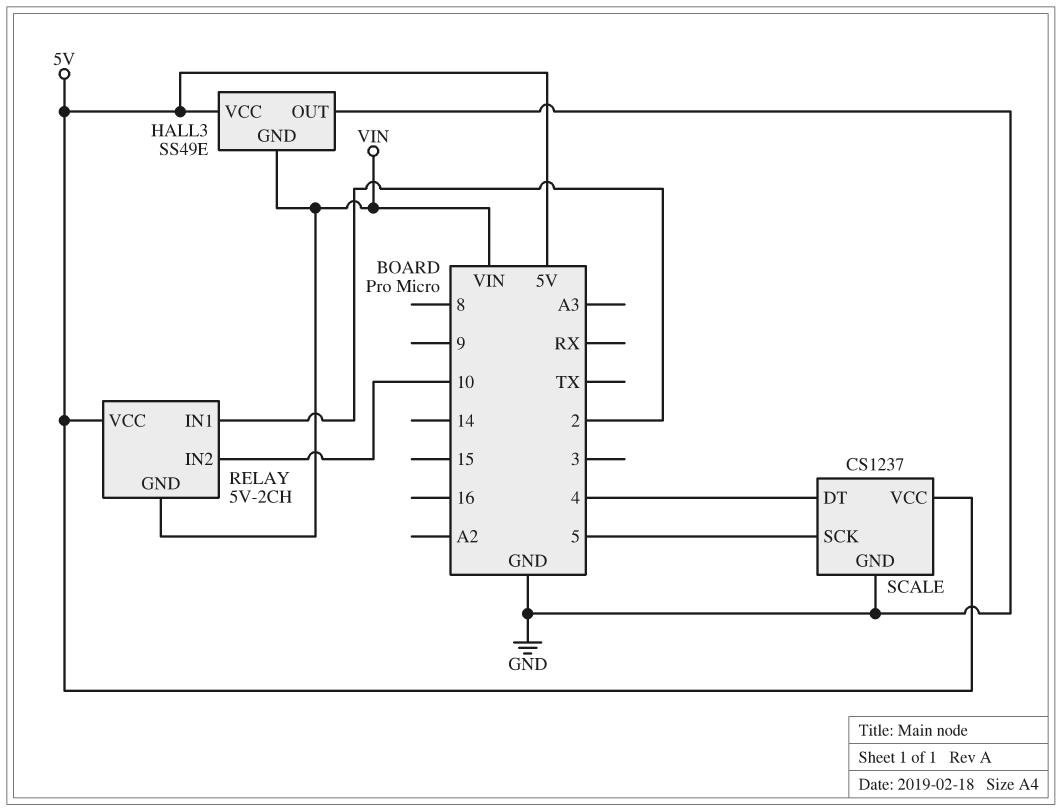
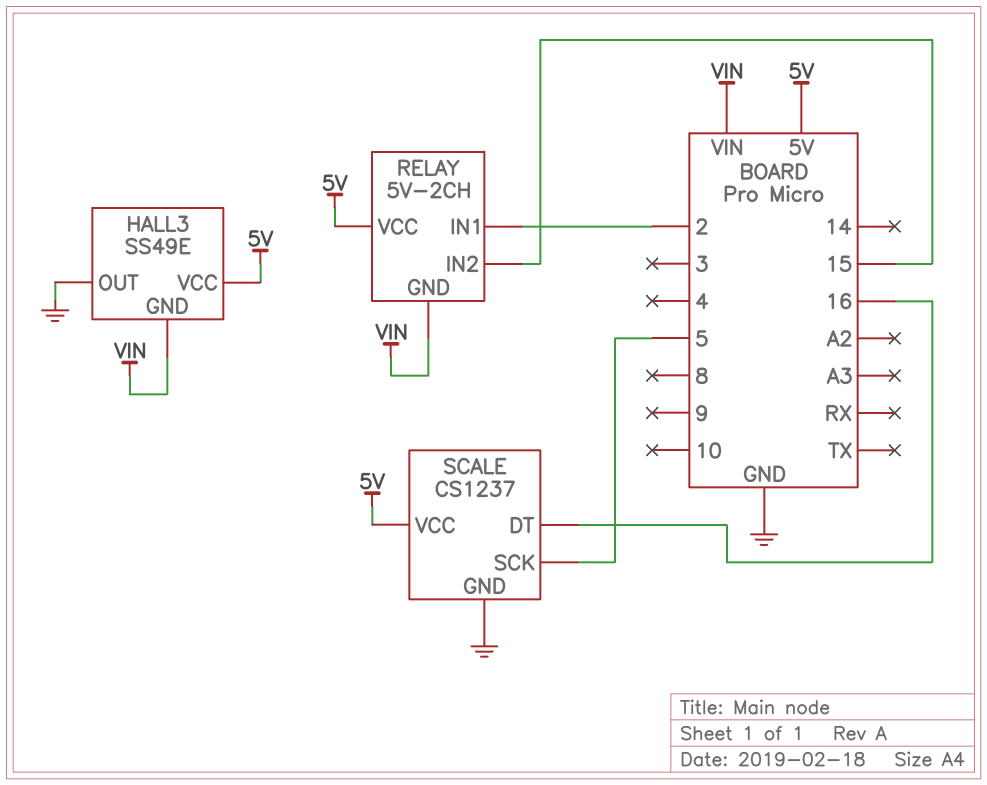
RELAY pin IN2: 10 -> 15
SCALE pin DT: 4 -> 16

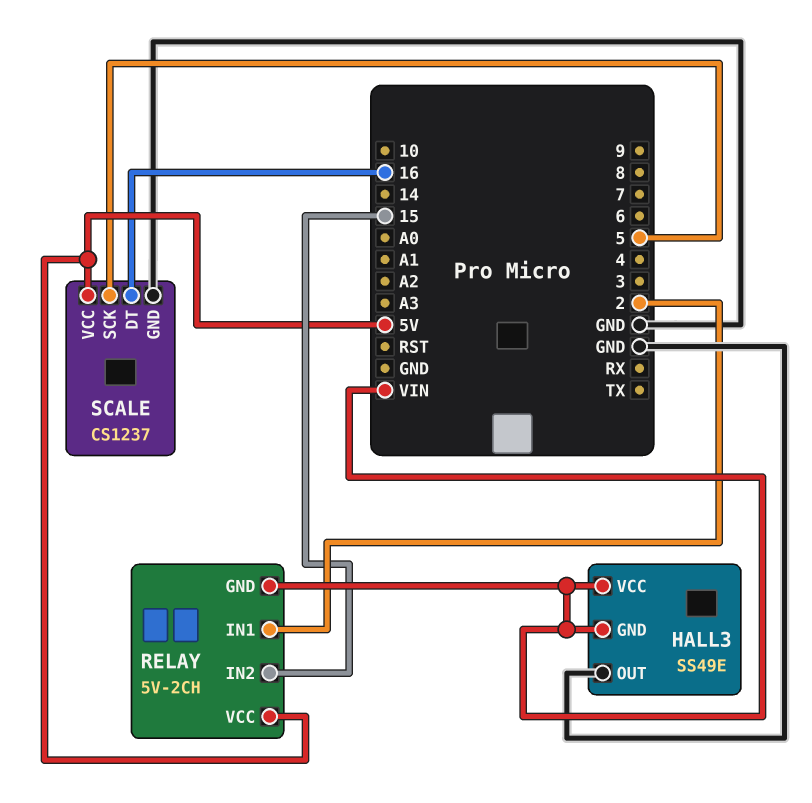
HALL3 pin VCC: 5V -> VIN

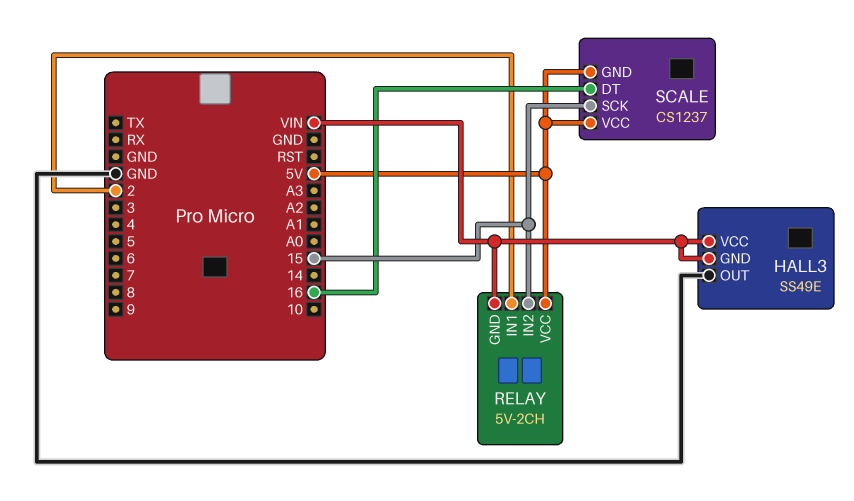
SCALE pin GND: GND -> 5V
SCALE pin SCK: 5 -> 15

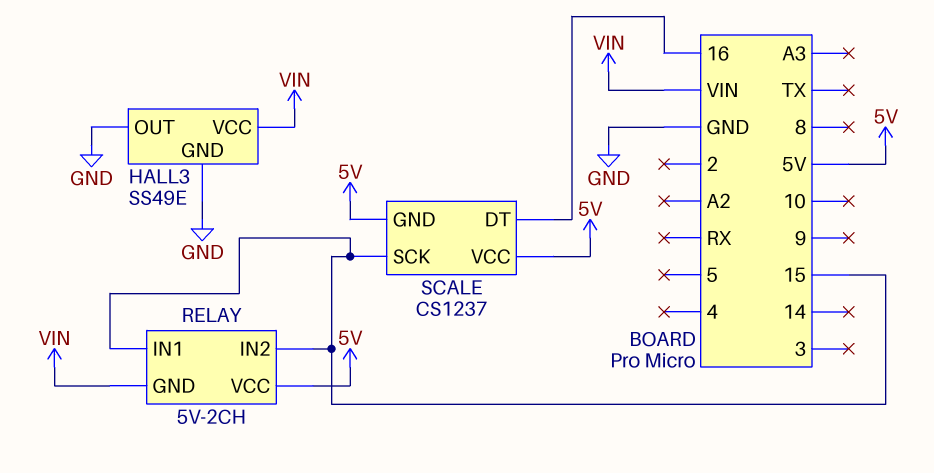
HALL3 pin GND: VIN -> GND
RELAY pin IN1: 2 -> 15

